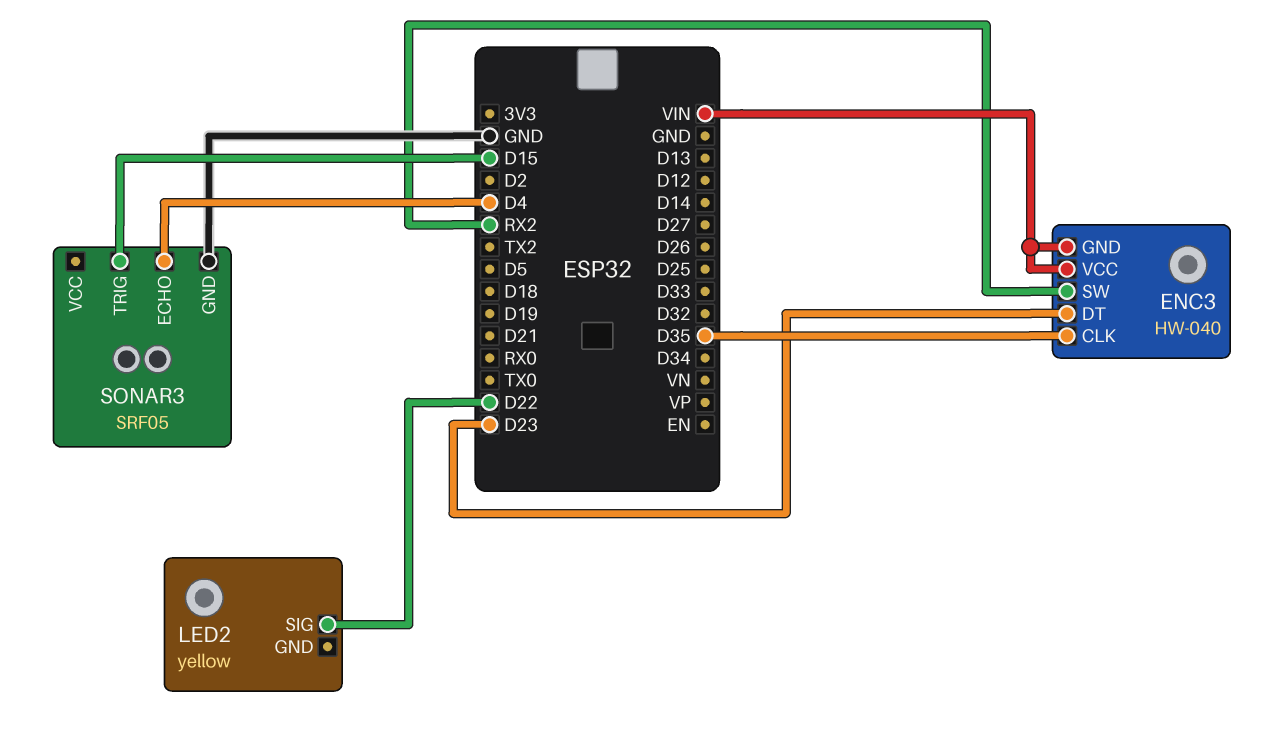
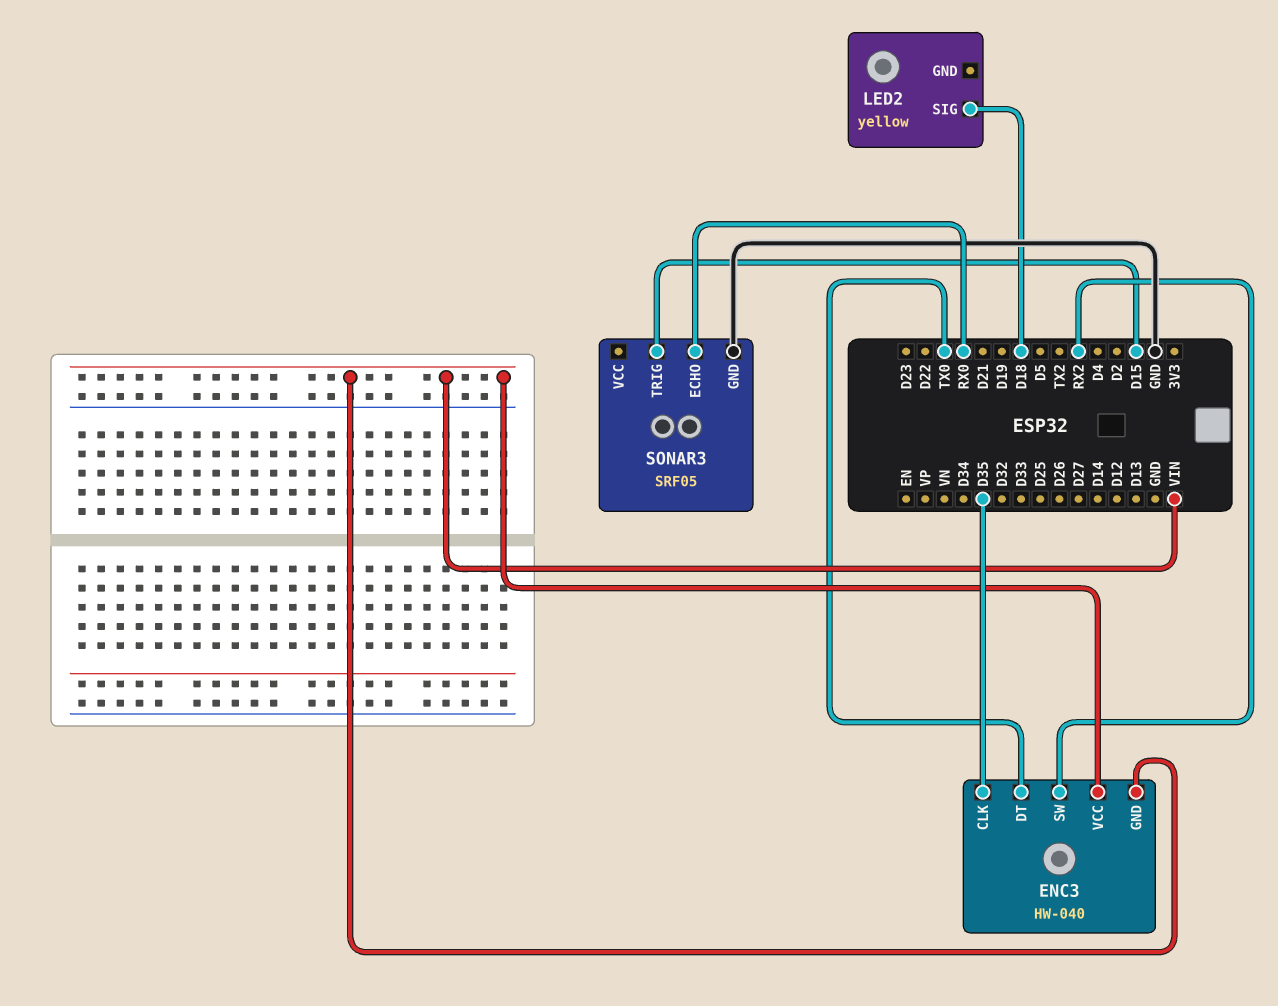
ENC3 pin DT: D23 -> TX0
LED2 pin SIG: D22 -> D18
SONAR3 pin ECHO: D4 -> RX0

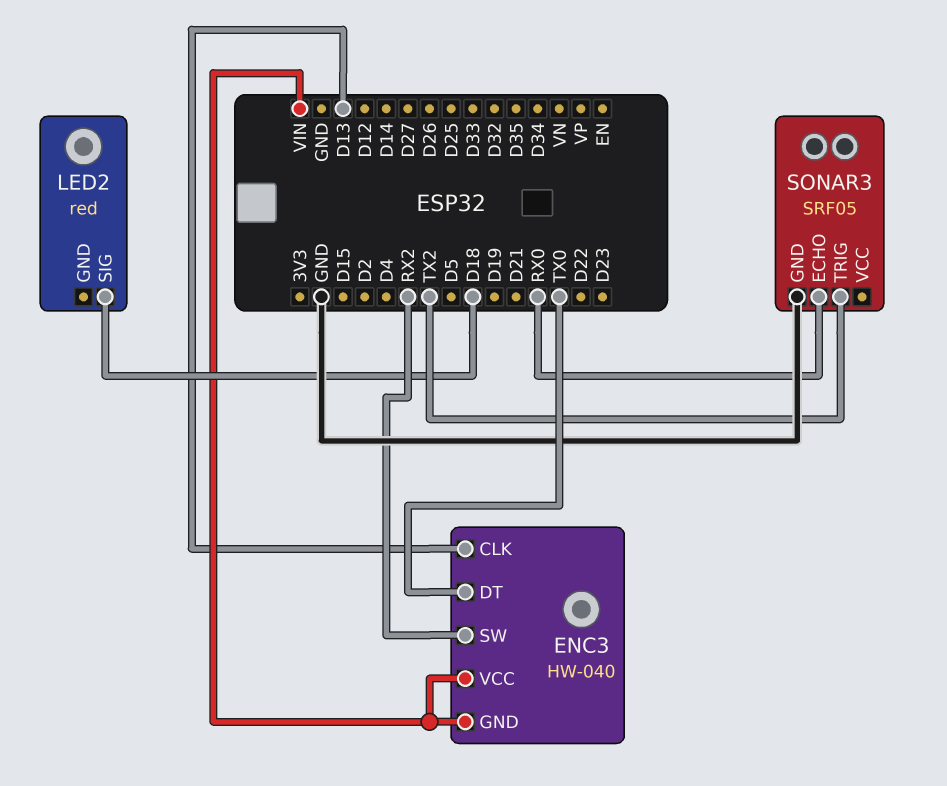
ENC3 pin CLK: D35 -> D13
LED2: yellow -> red
SONAR3 pin TRIG: D15 -> TX2

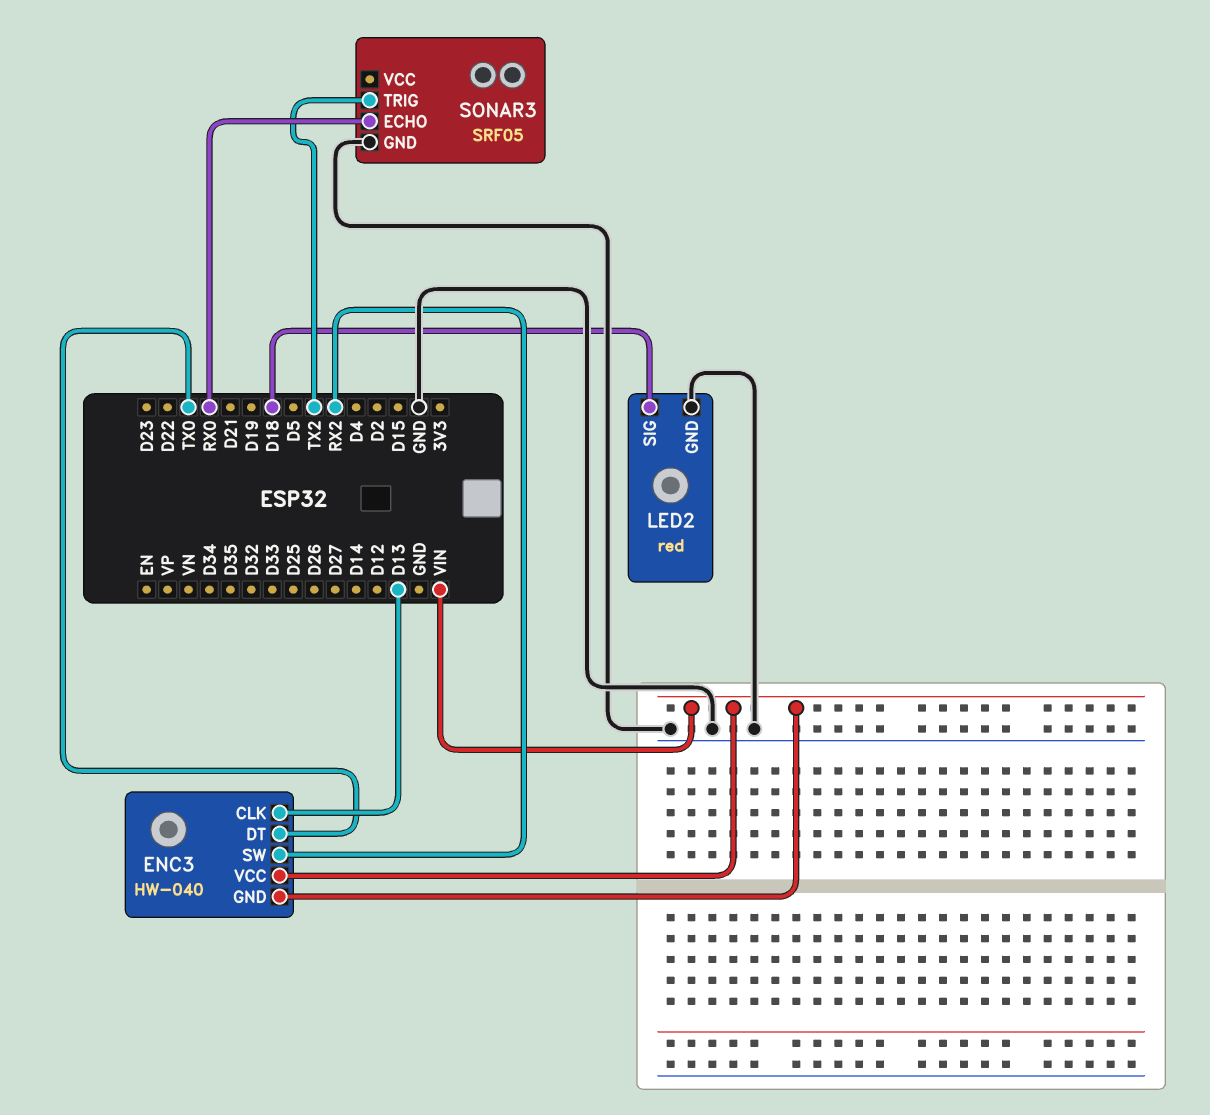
LED2 pin GND: none -> GND

